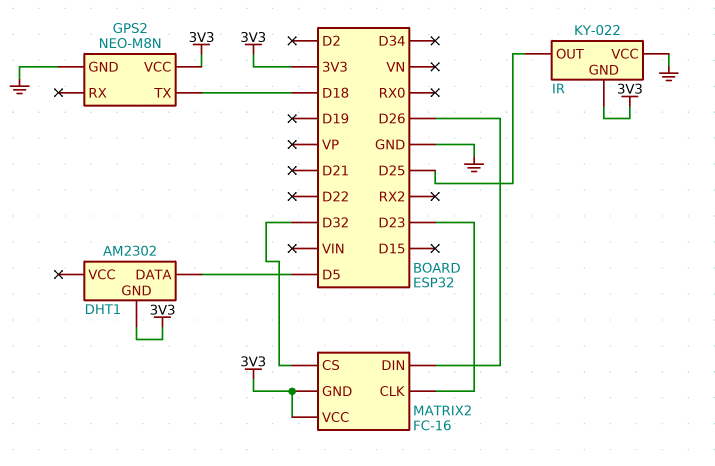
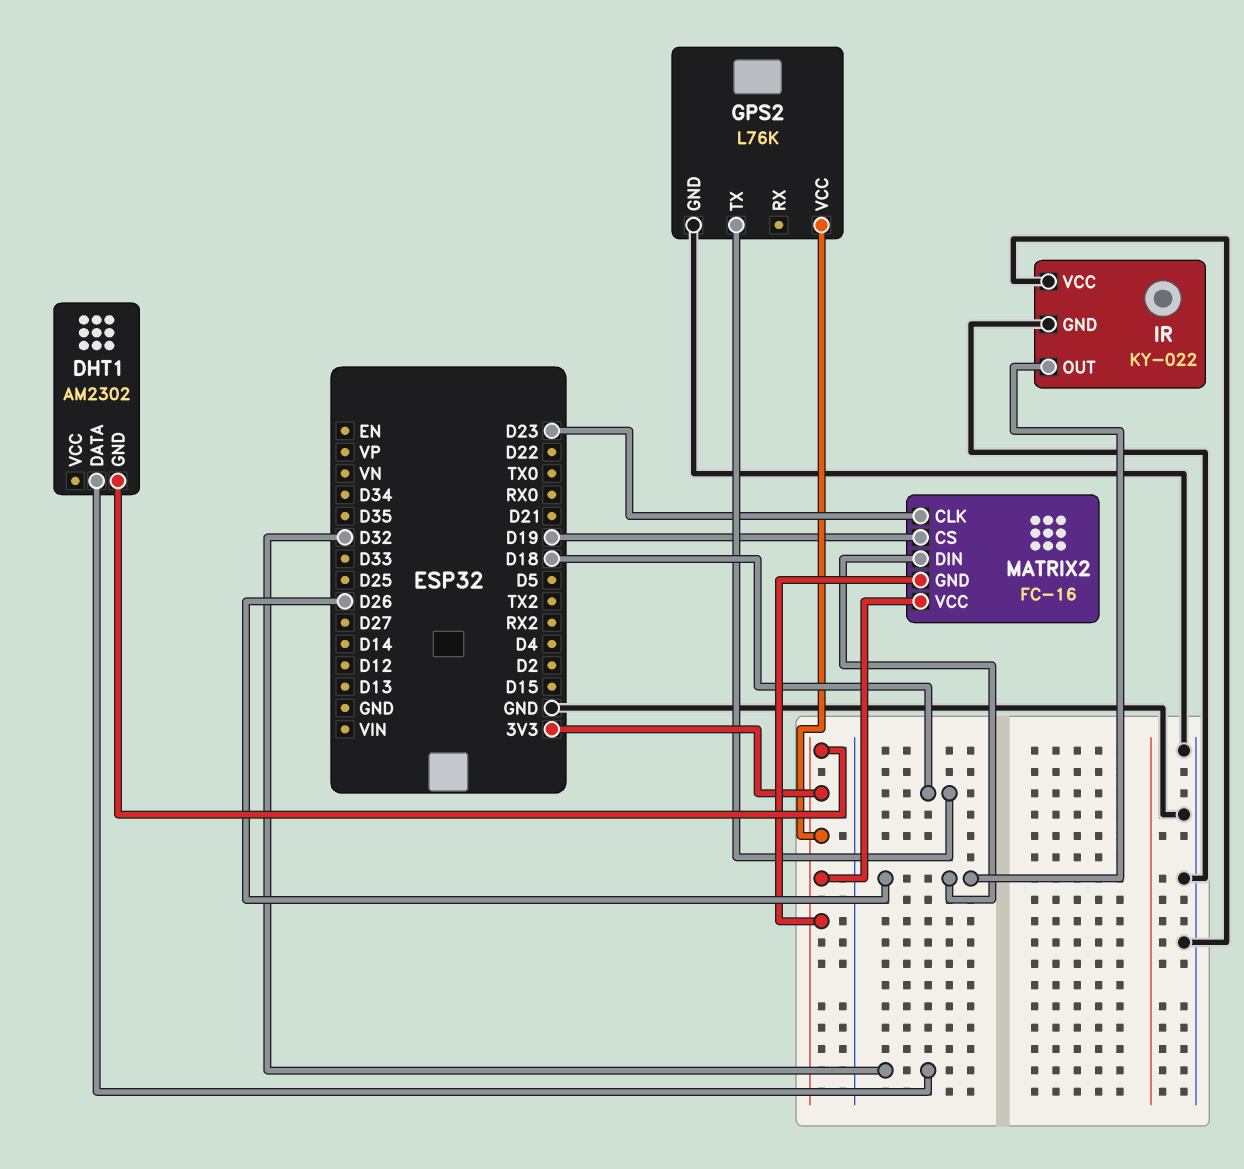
DHT1 pin DATA: D5 -> D32
GPS2: NEO-M8N -> L76K
IR pin GND: 3V3 -> GND
IR pin OUT: D25 -> D26
MATRIX2 pin CS: D32 -> D19

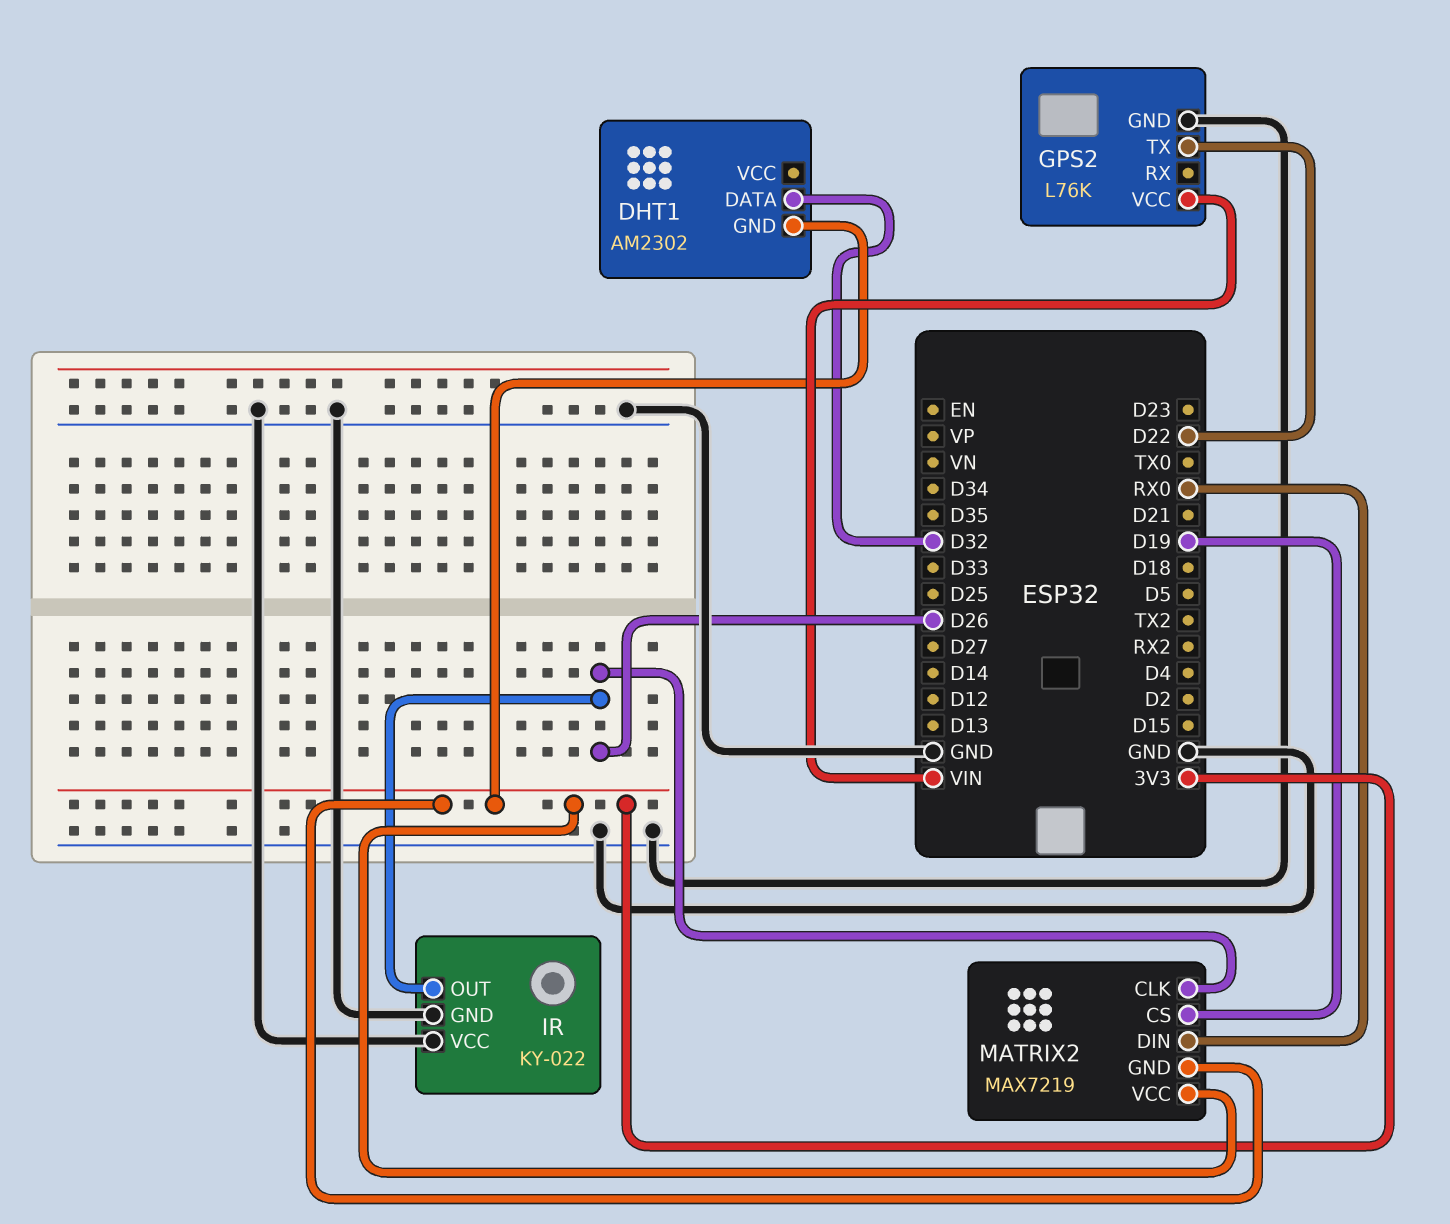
GPS2 pin TX: D18 -> D22
GPS2 pin VCC: 3V3 -> VIN
MATRIX2: FC-16 -> MAX7219
MATRIX2 pin CLK: D23 -> D26
MATRIX2 pin DIN: D26 -> RX0

